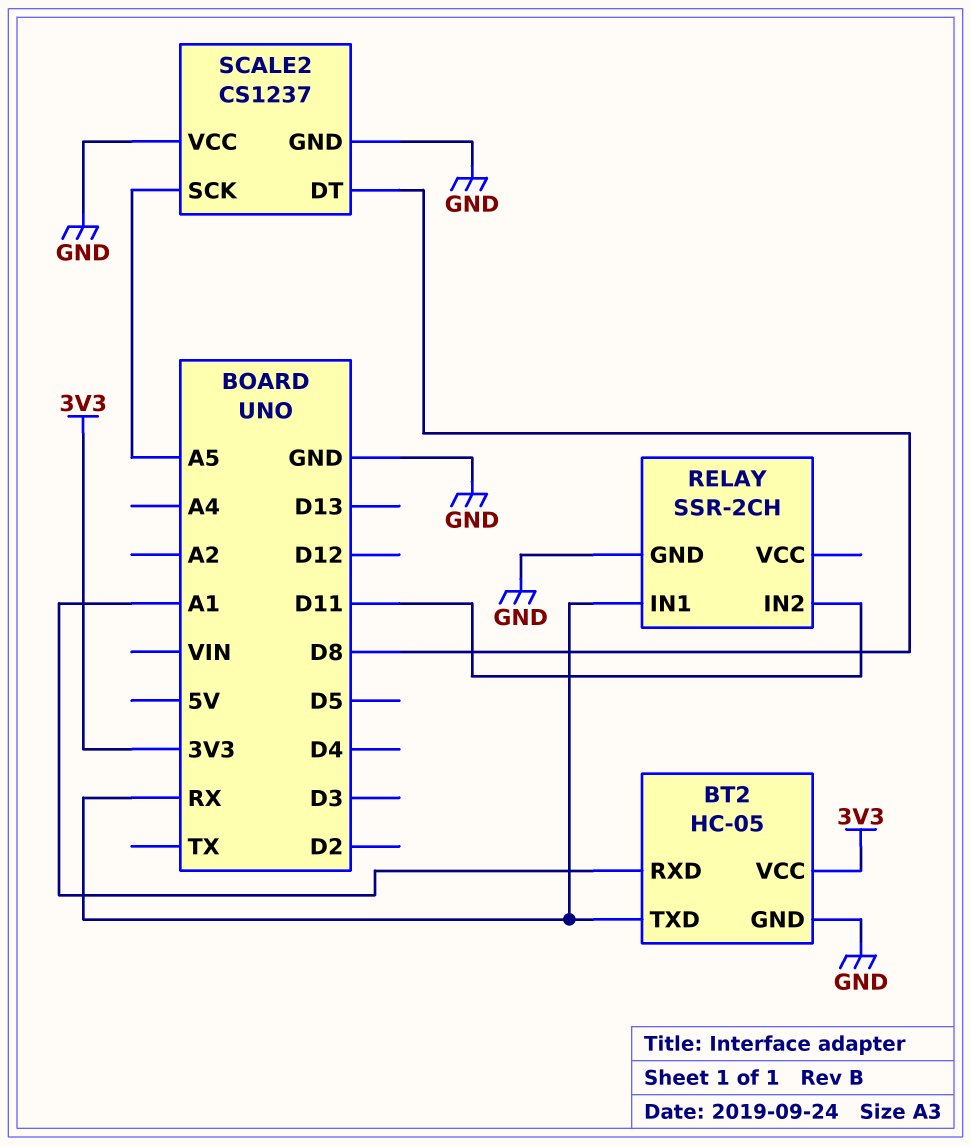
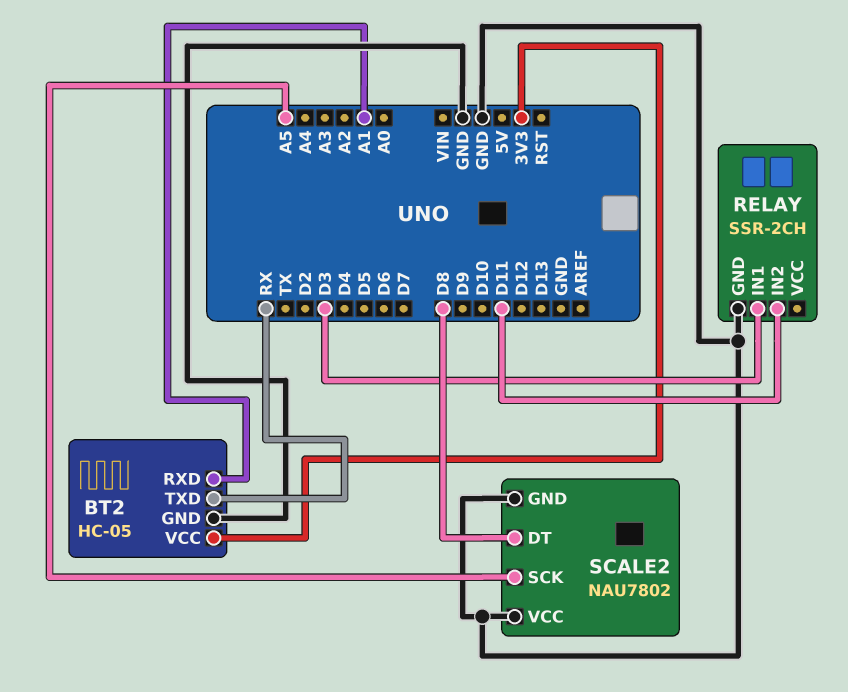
RELAY pin IN1: RX -> D3
SCALE2: CS1237 -> NAU7802

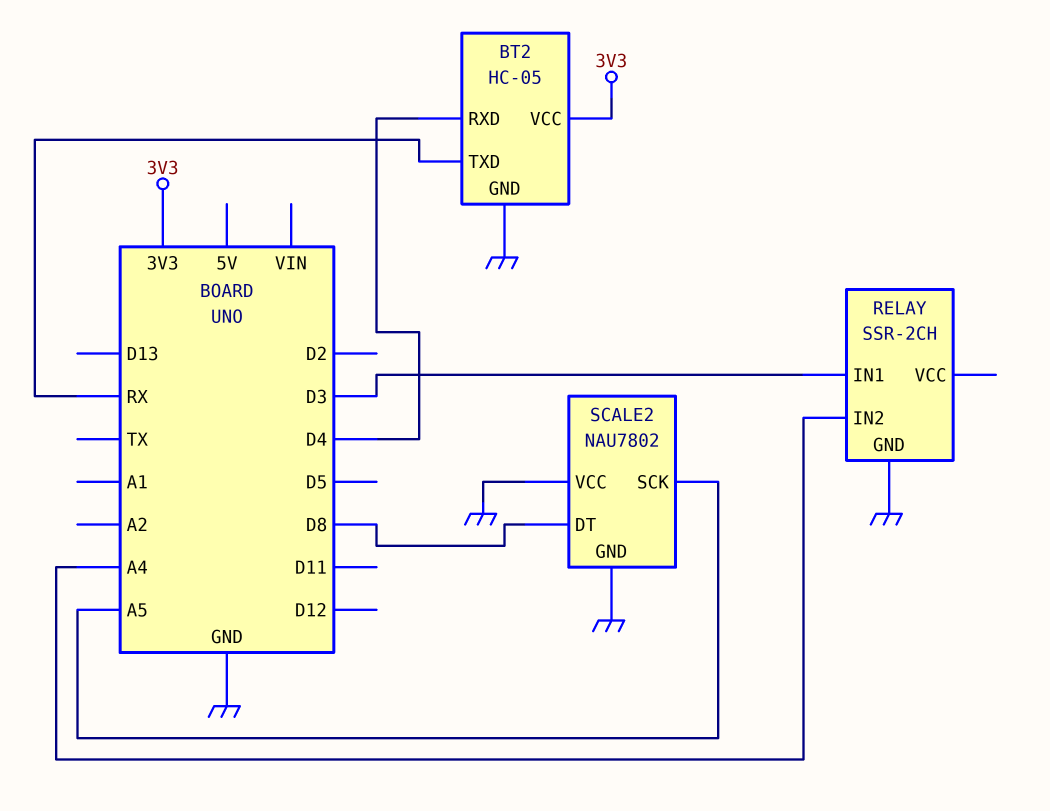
BT2 pin RXD: A1 -> D4
RELAY pin IN2: D11 -> A4

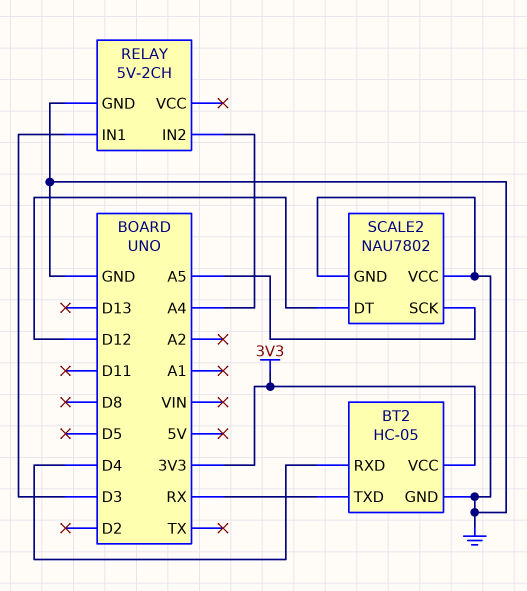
RELAY: SSR-2CH -> 5V-2CH
SCALE2 pin DT: D8 -> D12

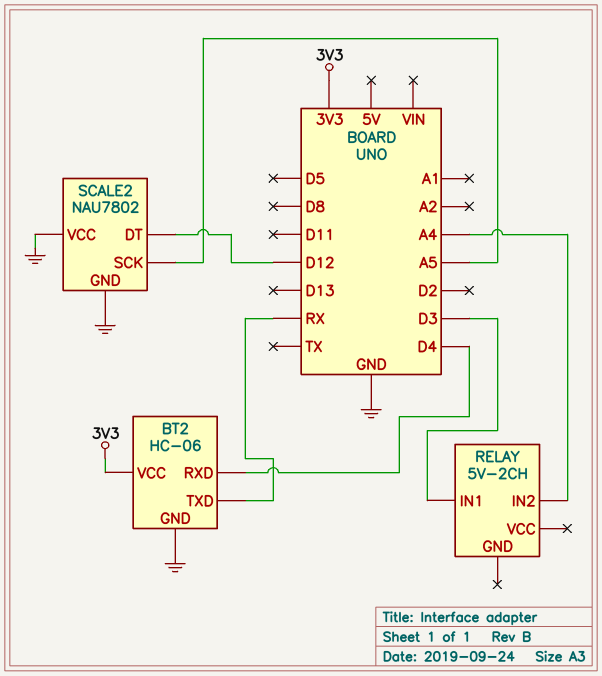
BT2: HC-05 -> HC-06
RELAY pin GND: GND -> none

